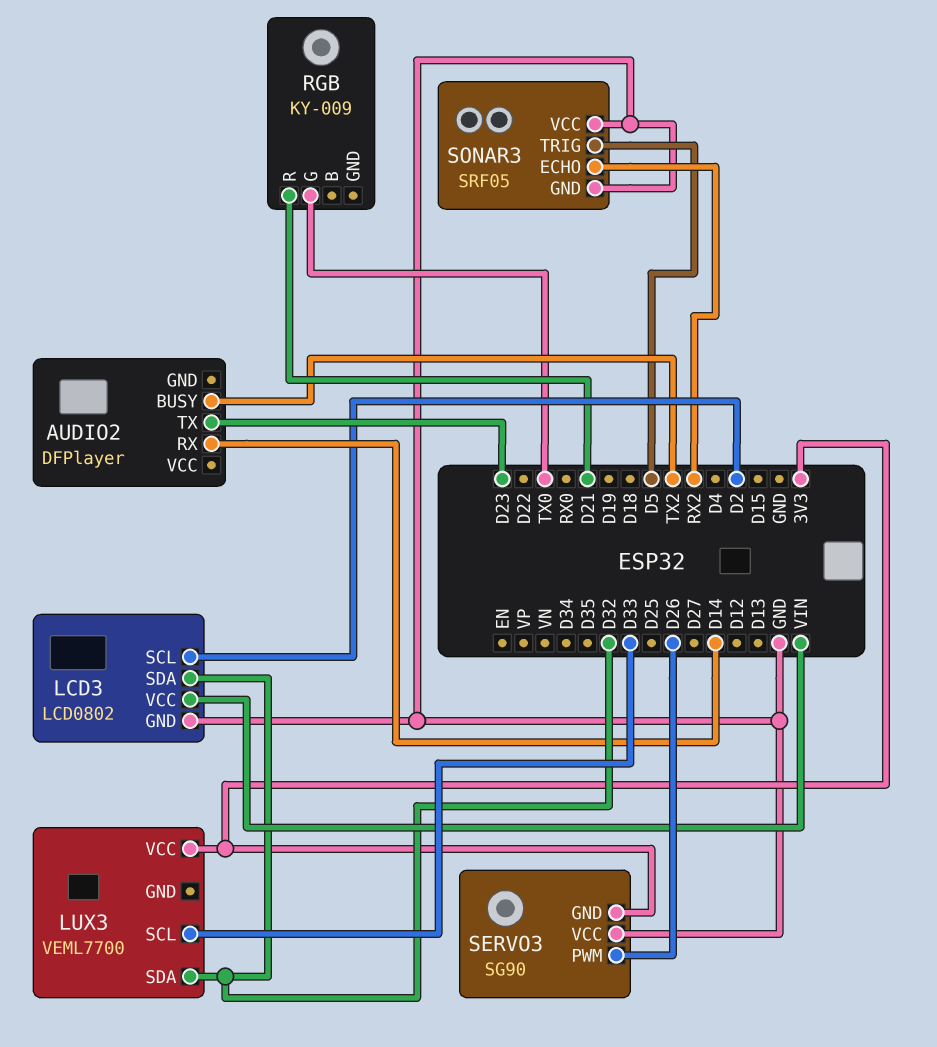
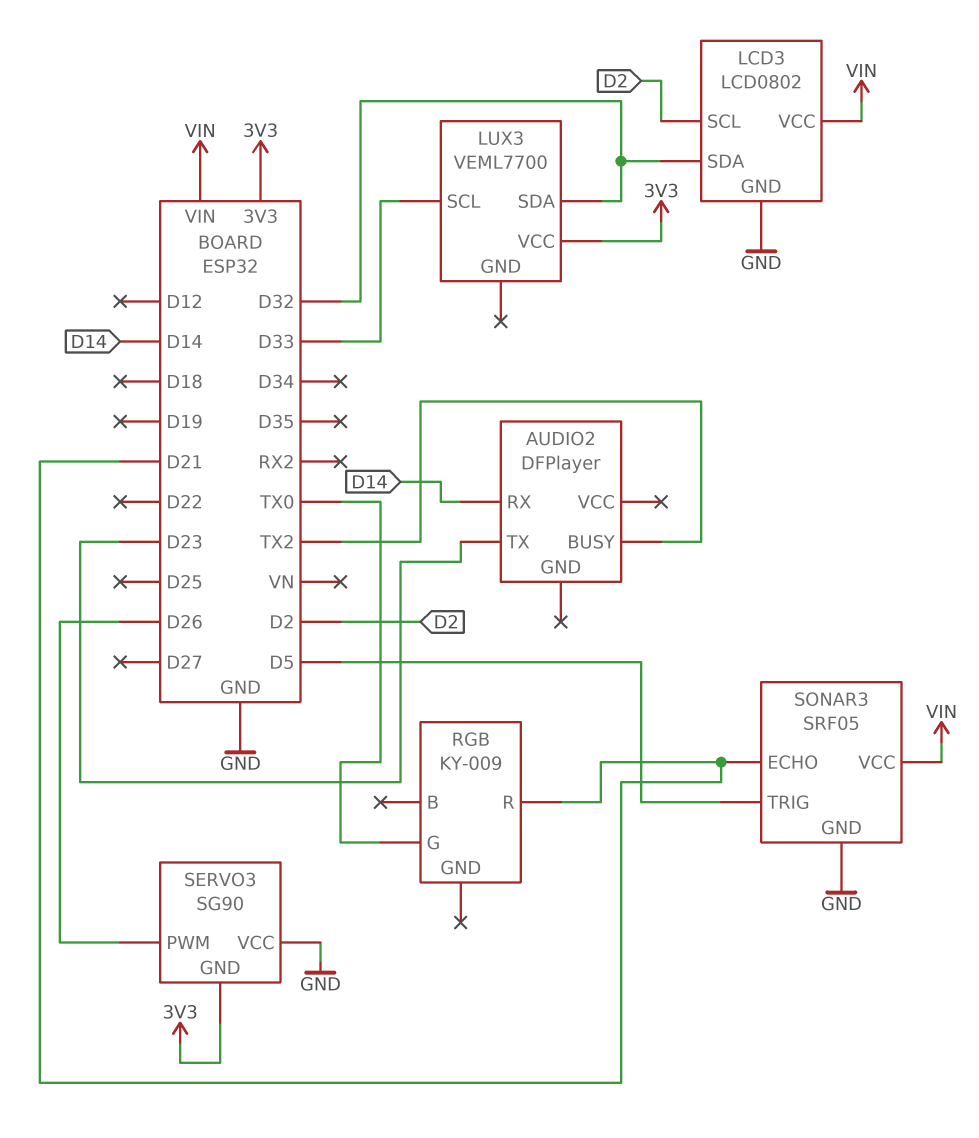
SONAR3 pin ECHO: RX2 -> D21
SONAR3 pin VCC: GND -> VIN

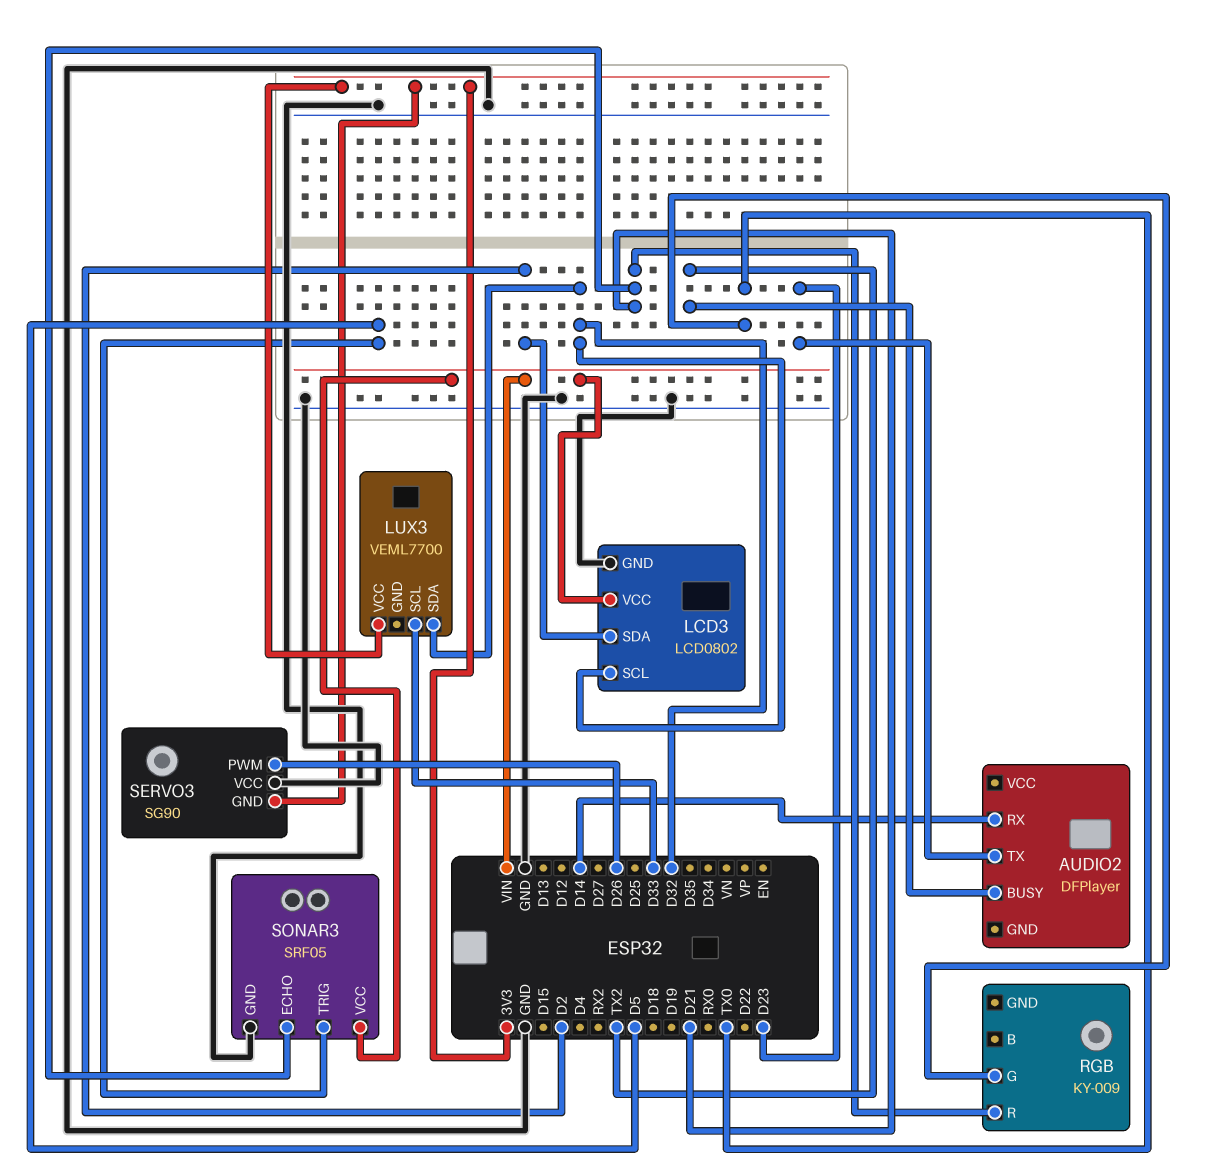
LCD3 pin SCL: D2 -> D32
LCD3 pin SDA: D32 -> D2

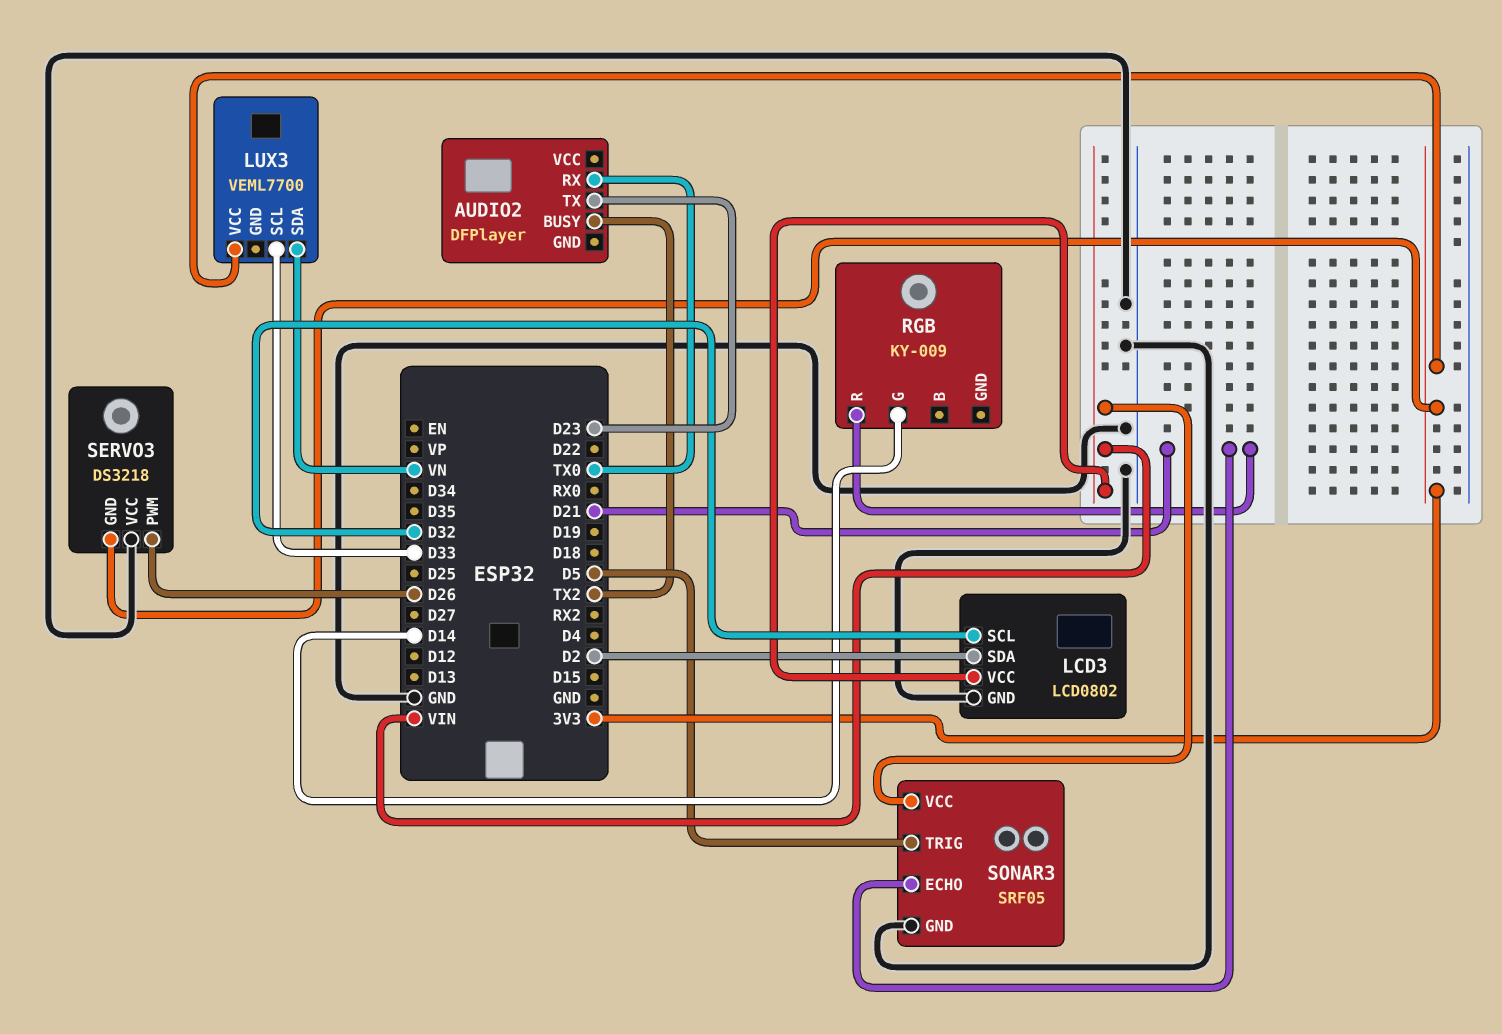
AUDIO2 pin RX: D14 -> TX0
LUX3 pin SDA: D32 -> VN
RGB pin G: TX0 -> D14
SERVO3: SG90 -> DS3218

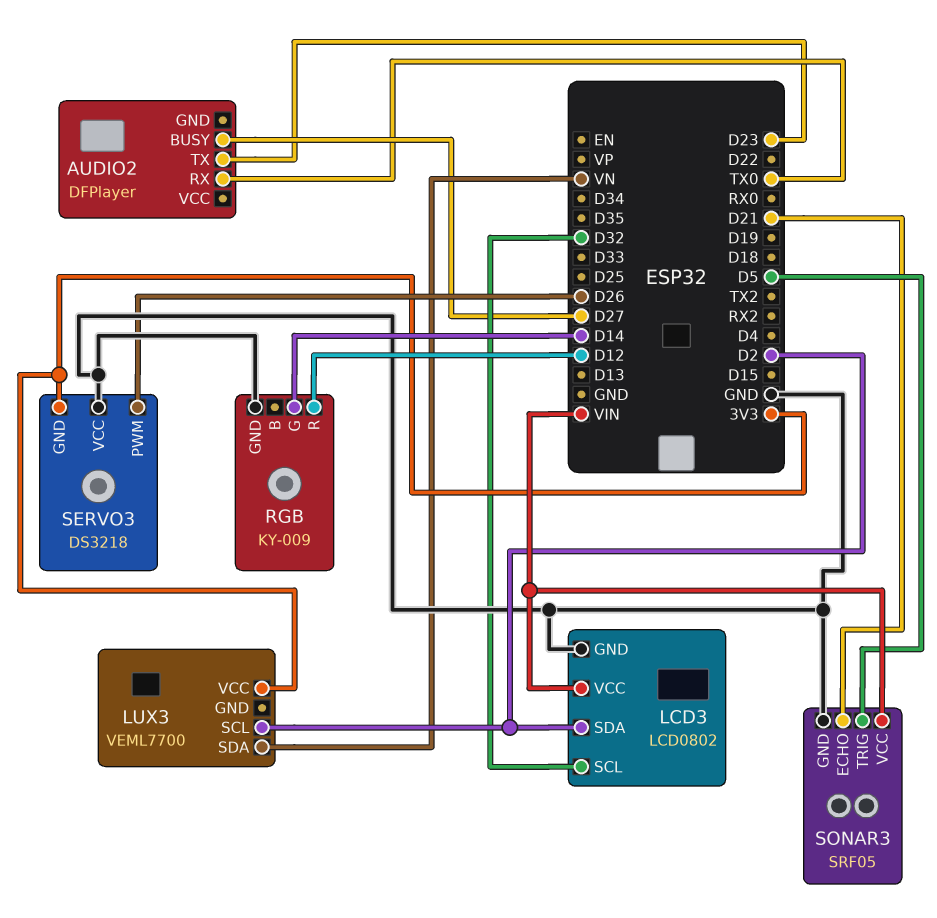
AUDIO2 pin BUSY: TX2 -> D27
LUX3 pin SCL: D33 -> D2
RGB pin GND: none -> GND
RGB pin R: D21 -> D12

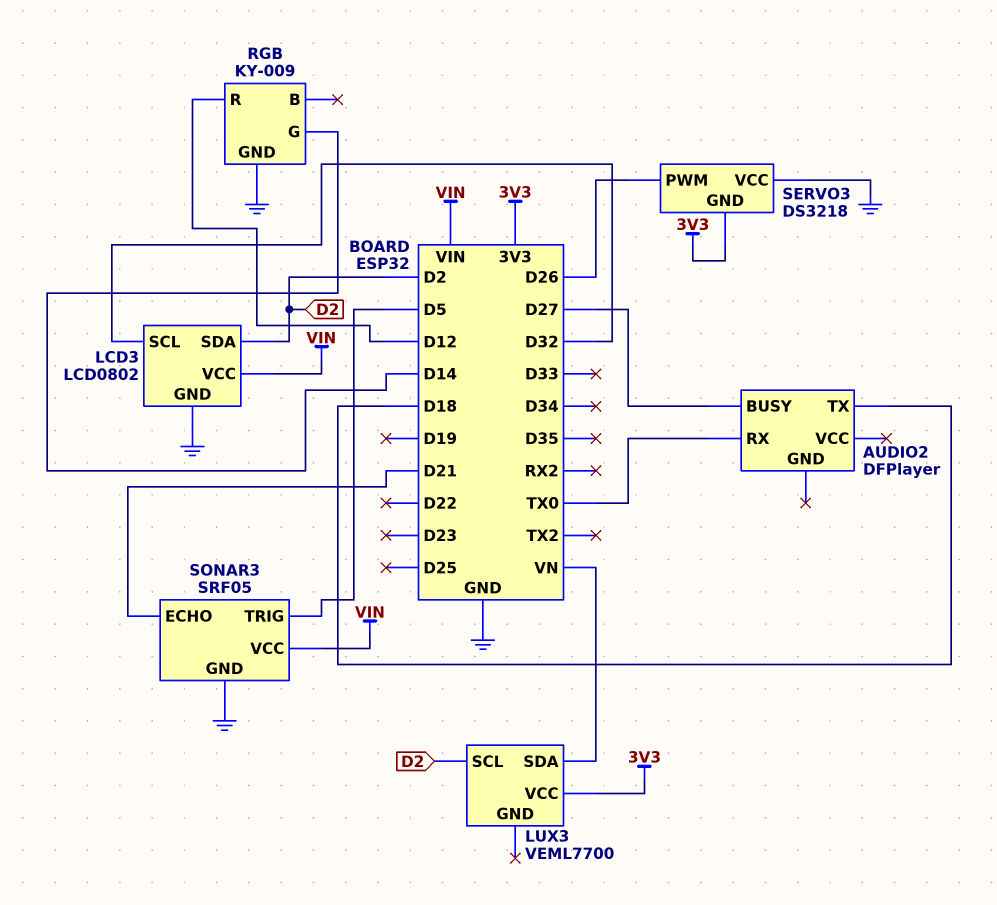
AUDIO2 pin TX: D23 -> D18

